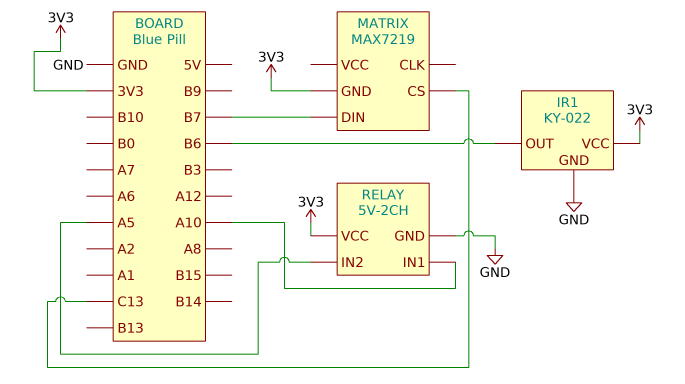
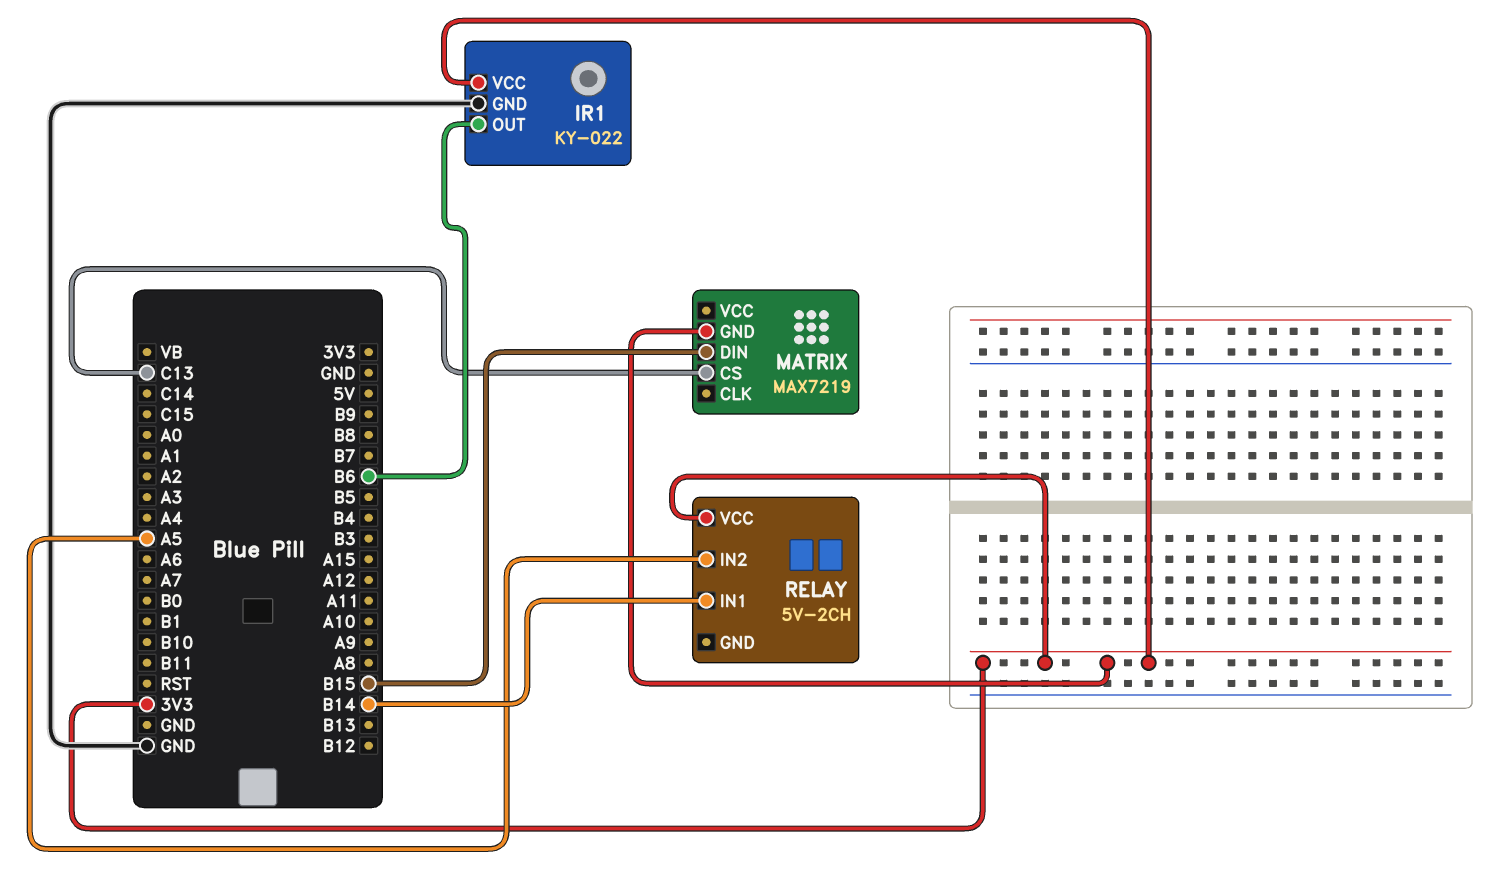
MATRIX pin DIN: B7 -> B15
RELAY pin GND: GND -> none
RELAY pin IN1: A10 -> B14

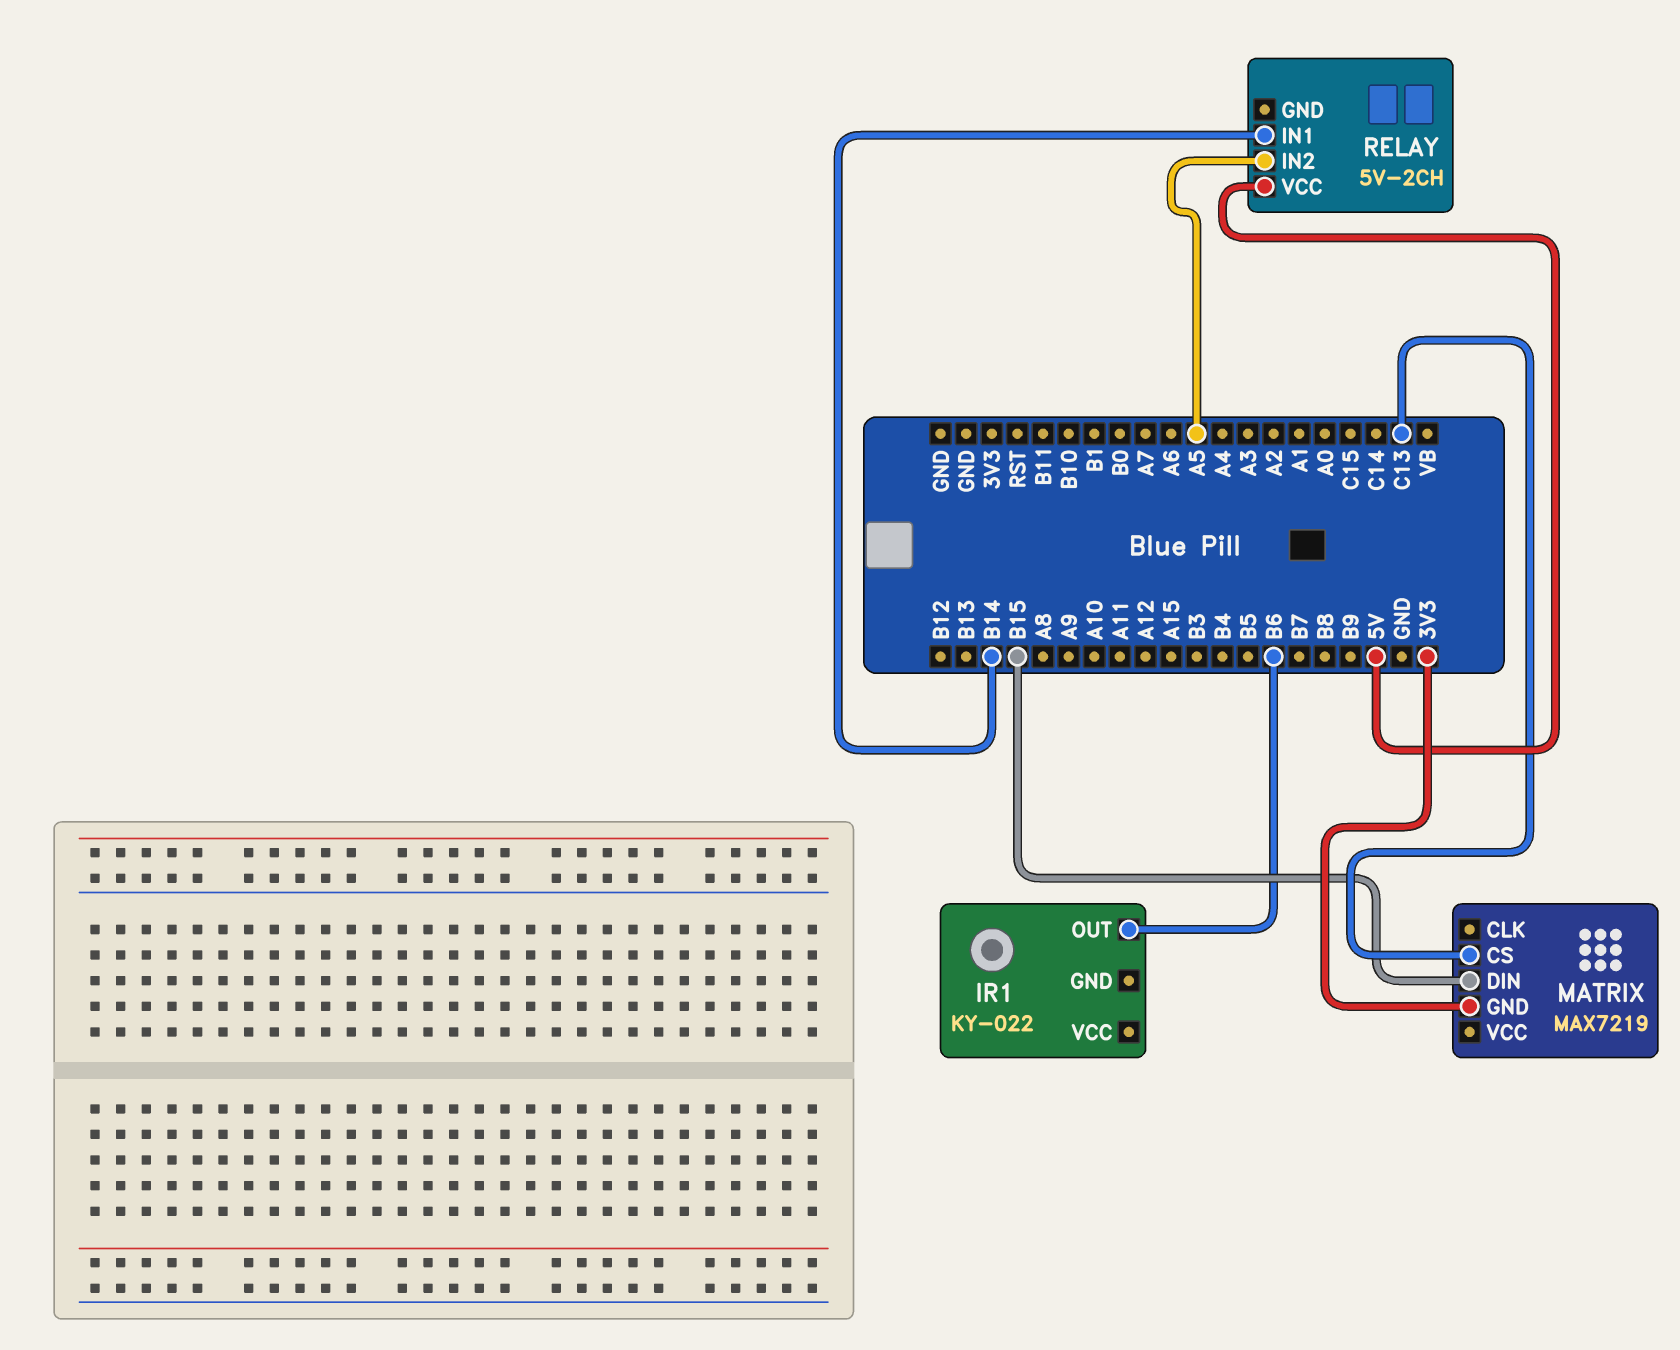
IR1 pin GND: GND -> none
IR1 pin VCC: 3V3 -> none
RELAY pin VCC: 3V3 -> 5V

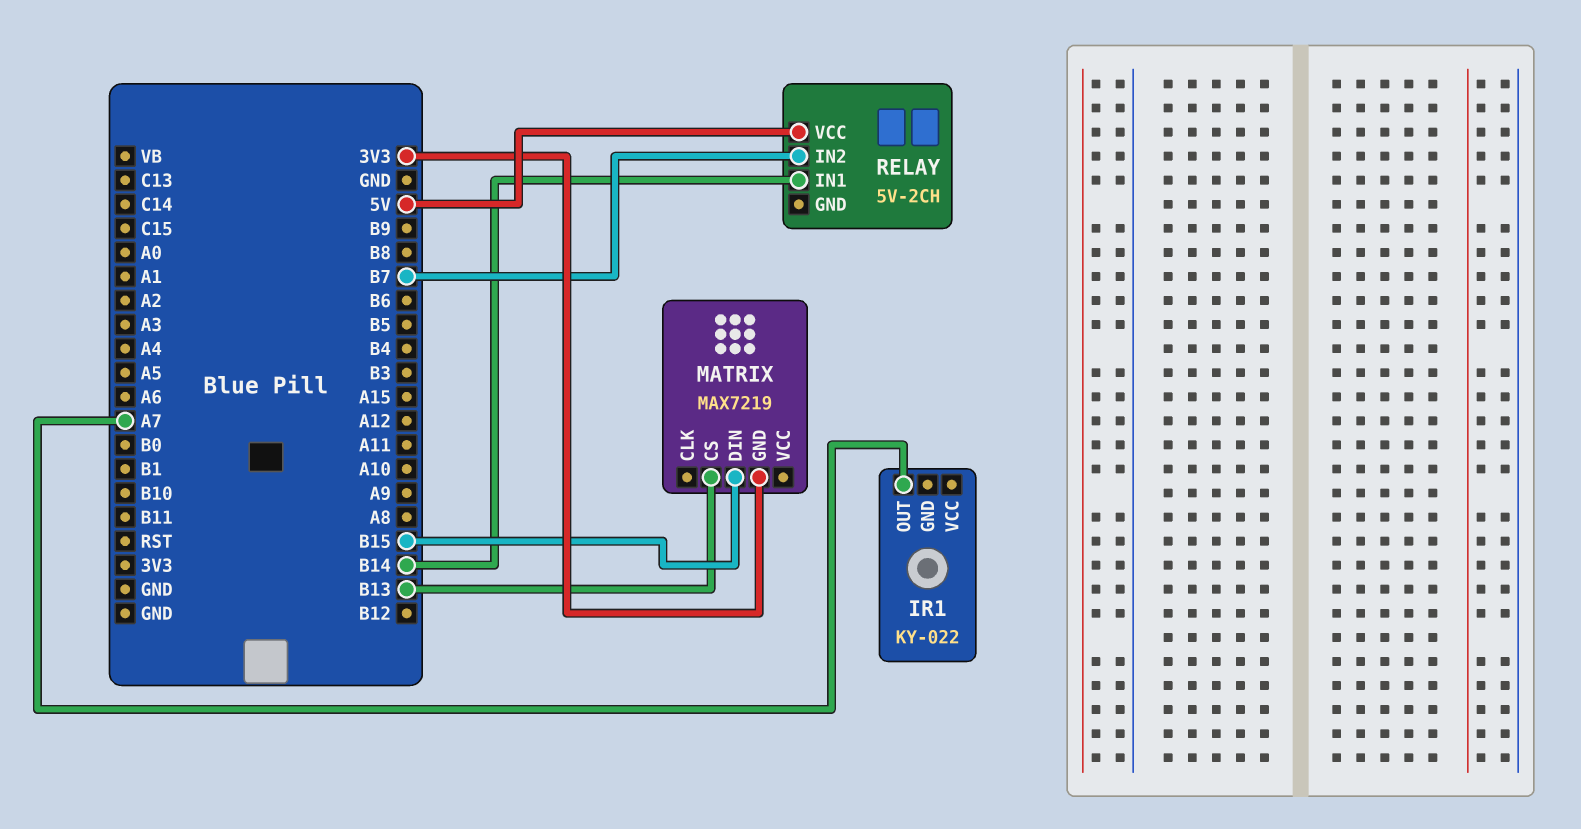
IR1 pin OUT: B6 -> A7
MATRIX pin CS: C13 -> B13
RELAY pin IN2: A5 -> B7

